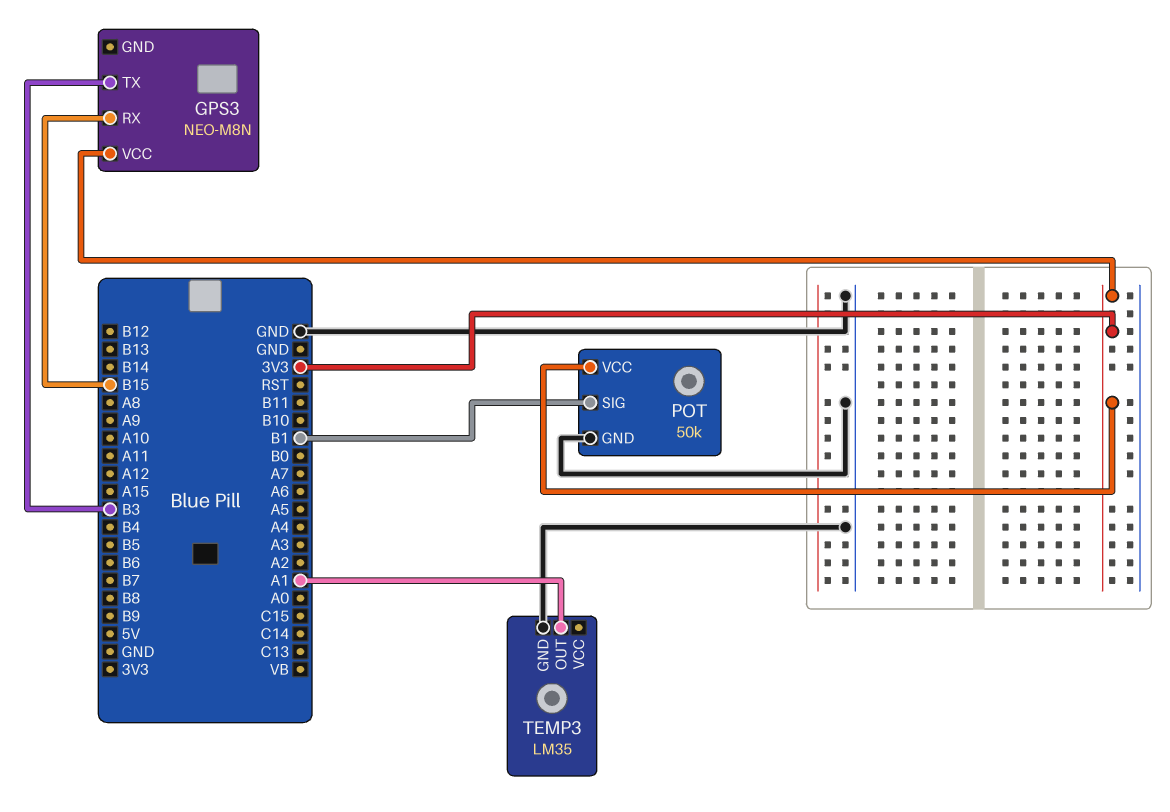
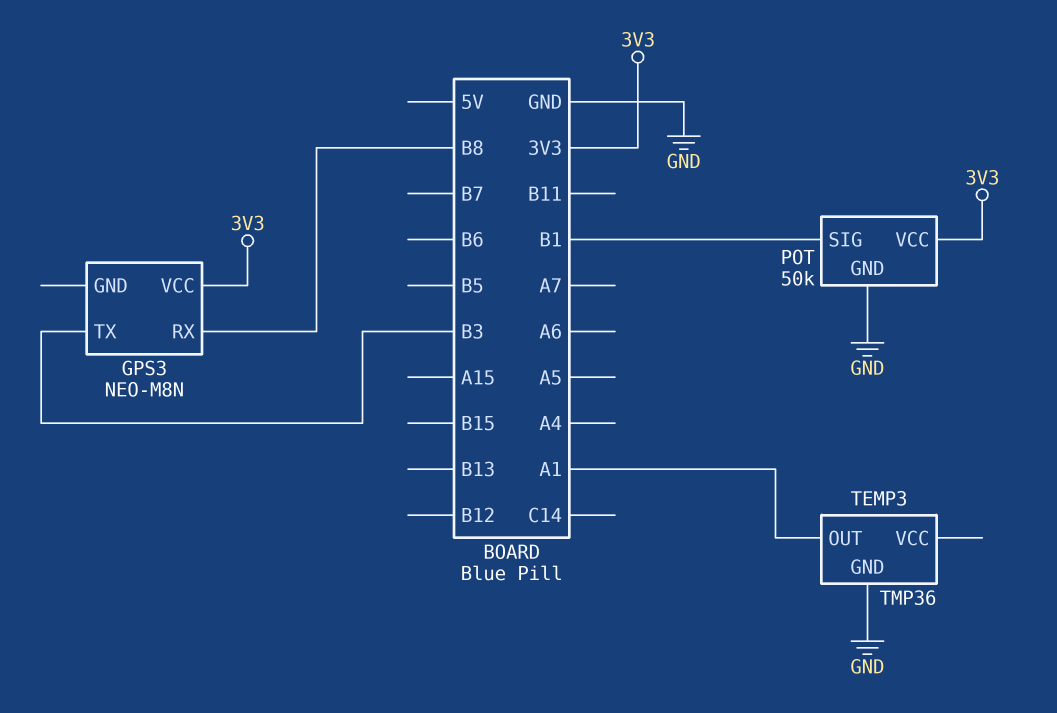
GPS3 pin RX: B15 -> B8
TEMP3: LM35 -> TMP36

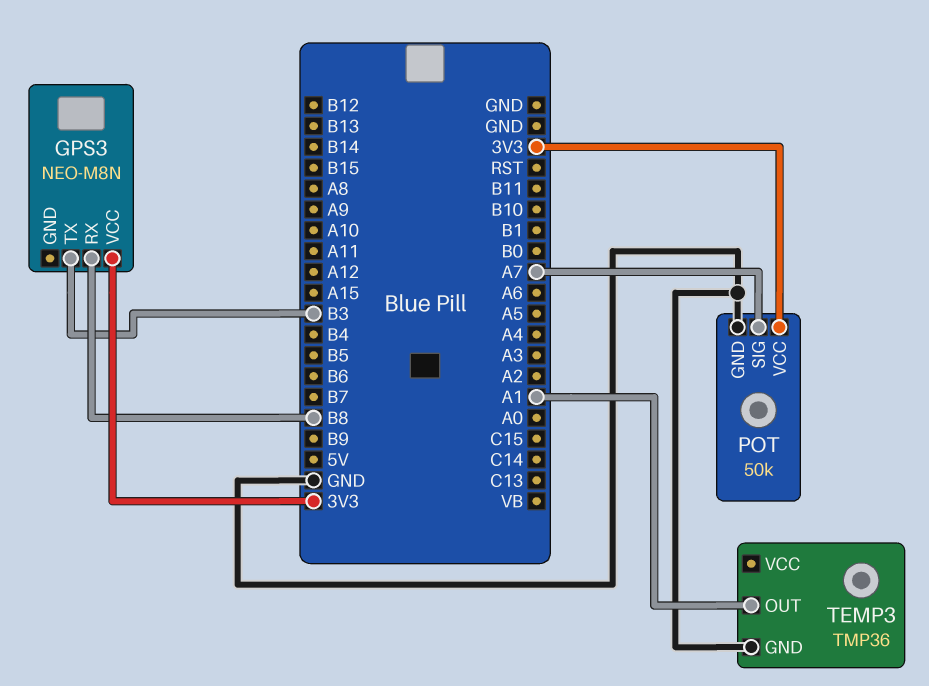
POT pin SIG: B1 -> A7

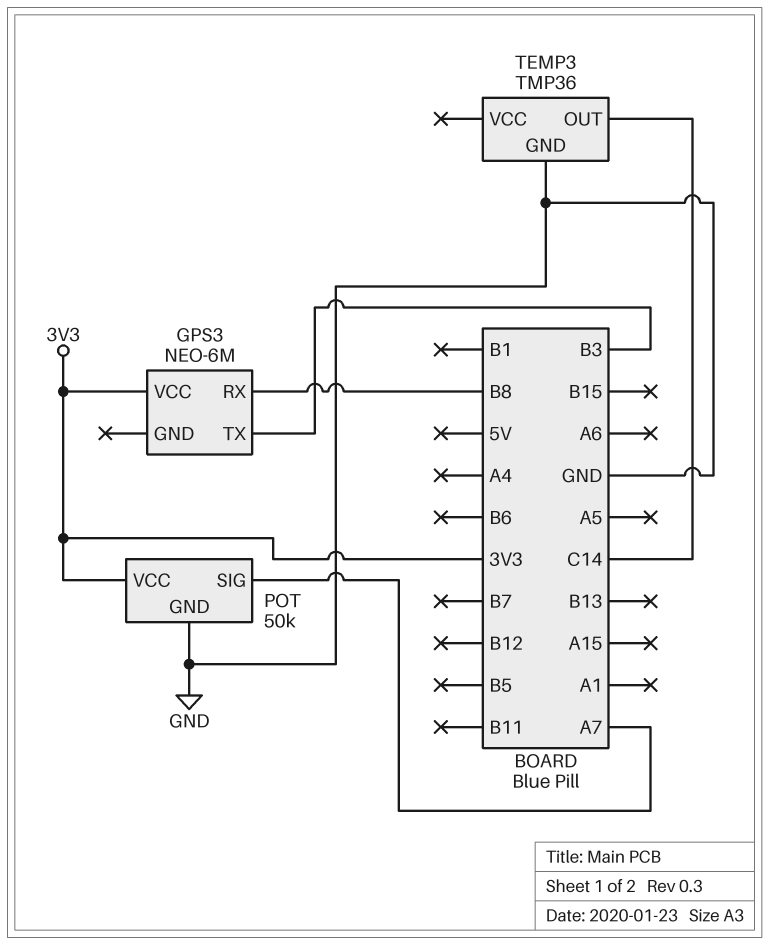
GPS3: NEO-M8N -> NEO-6M
TEMP3 pin OUT: A1 -> C14

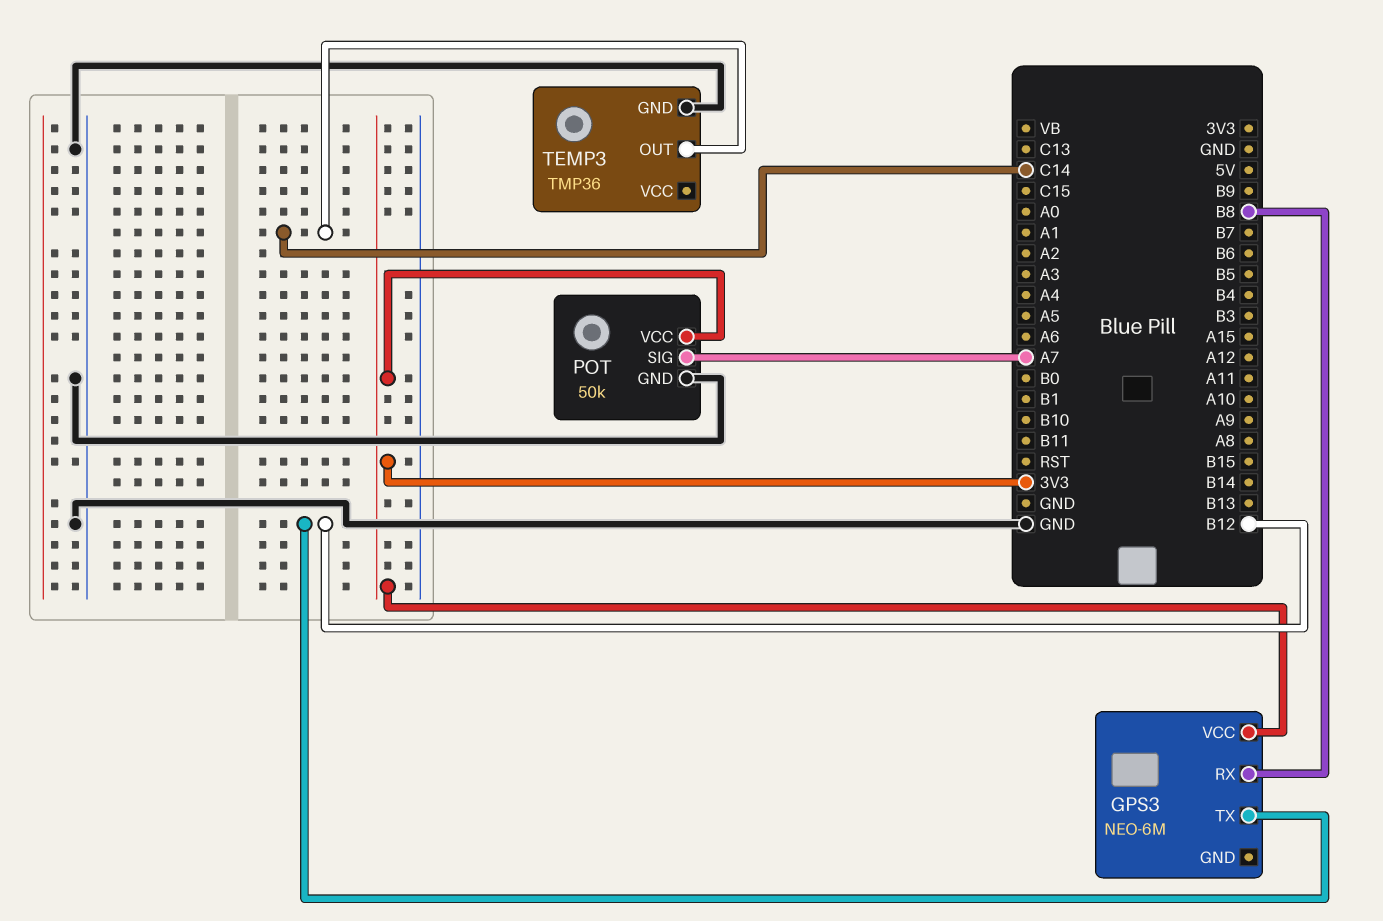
GPS3 pin TX: B3 -> B12

